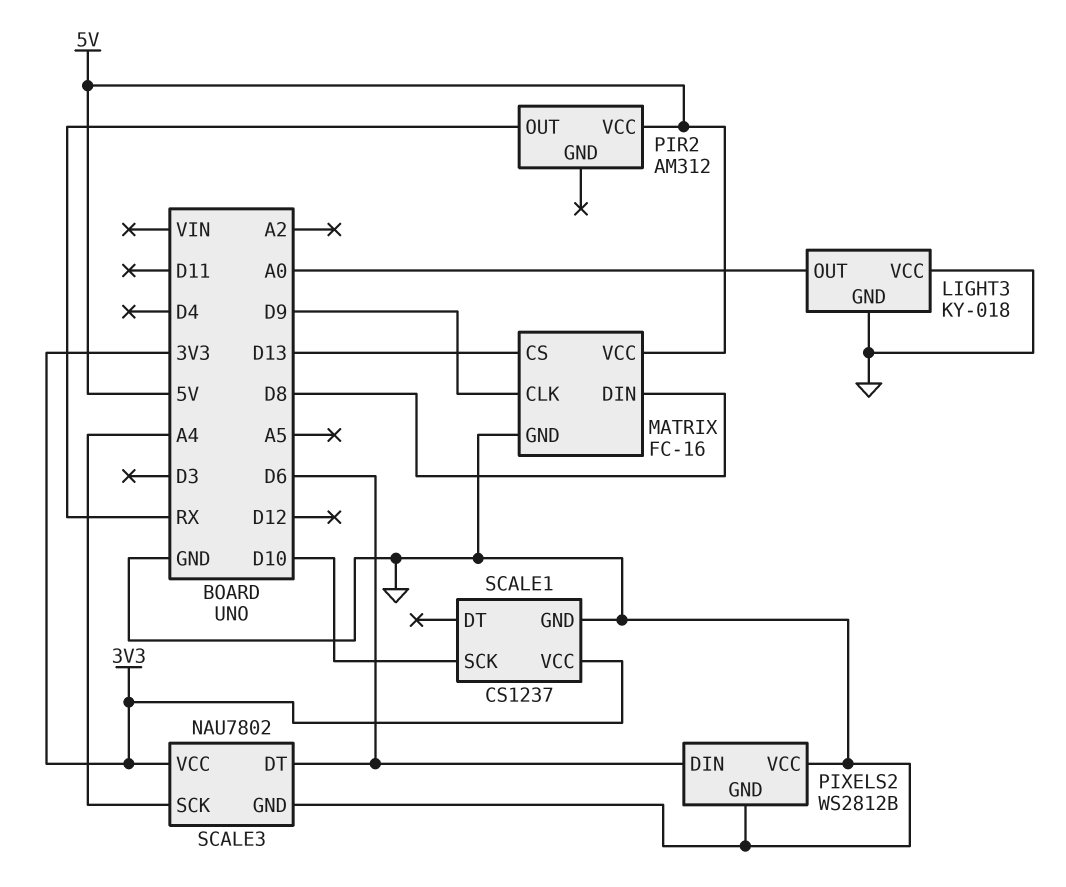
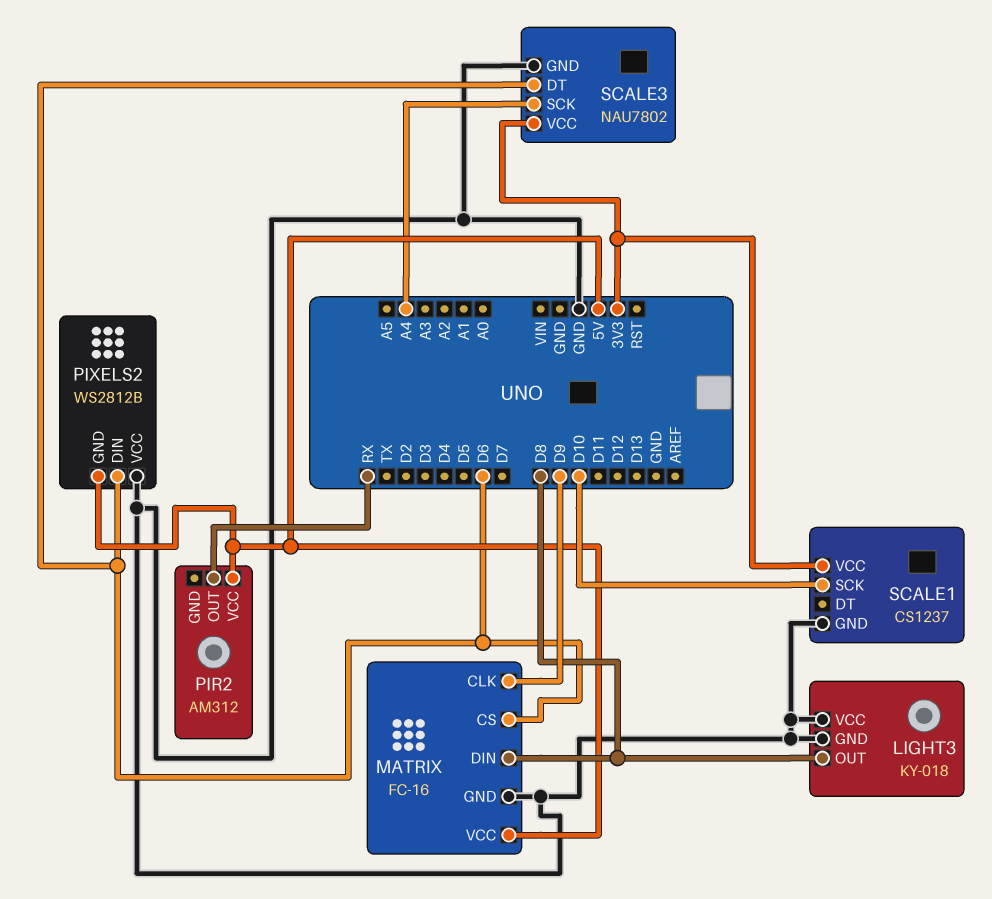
LIGHT3 pin OUT: A0 -> D8
MATRIX pin CS: D13 -> D6
PIXELS2 pin GND: GND -> 5V

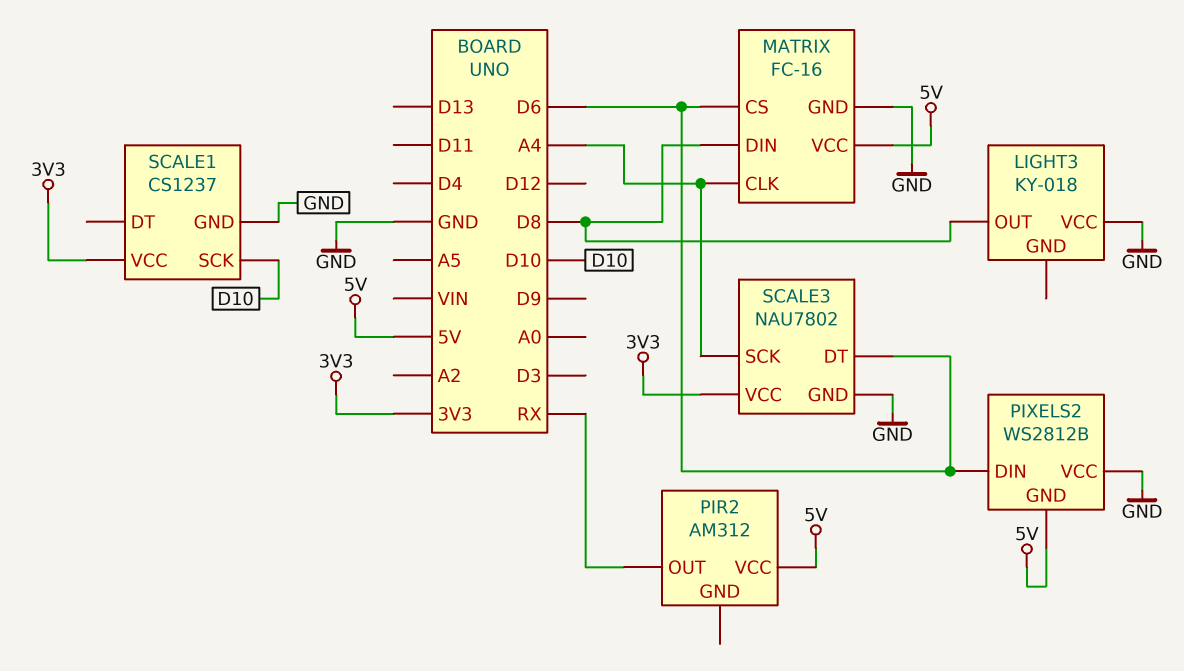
LIGHT3 pin GND: GND -> none
MATRIX pin CLK: D9 -> A4

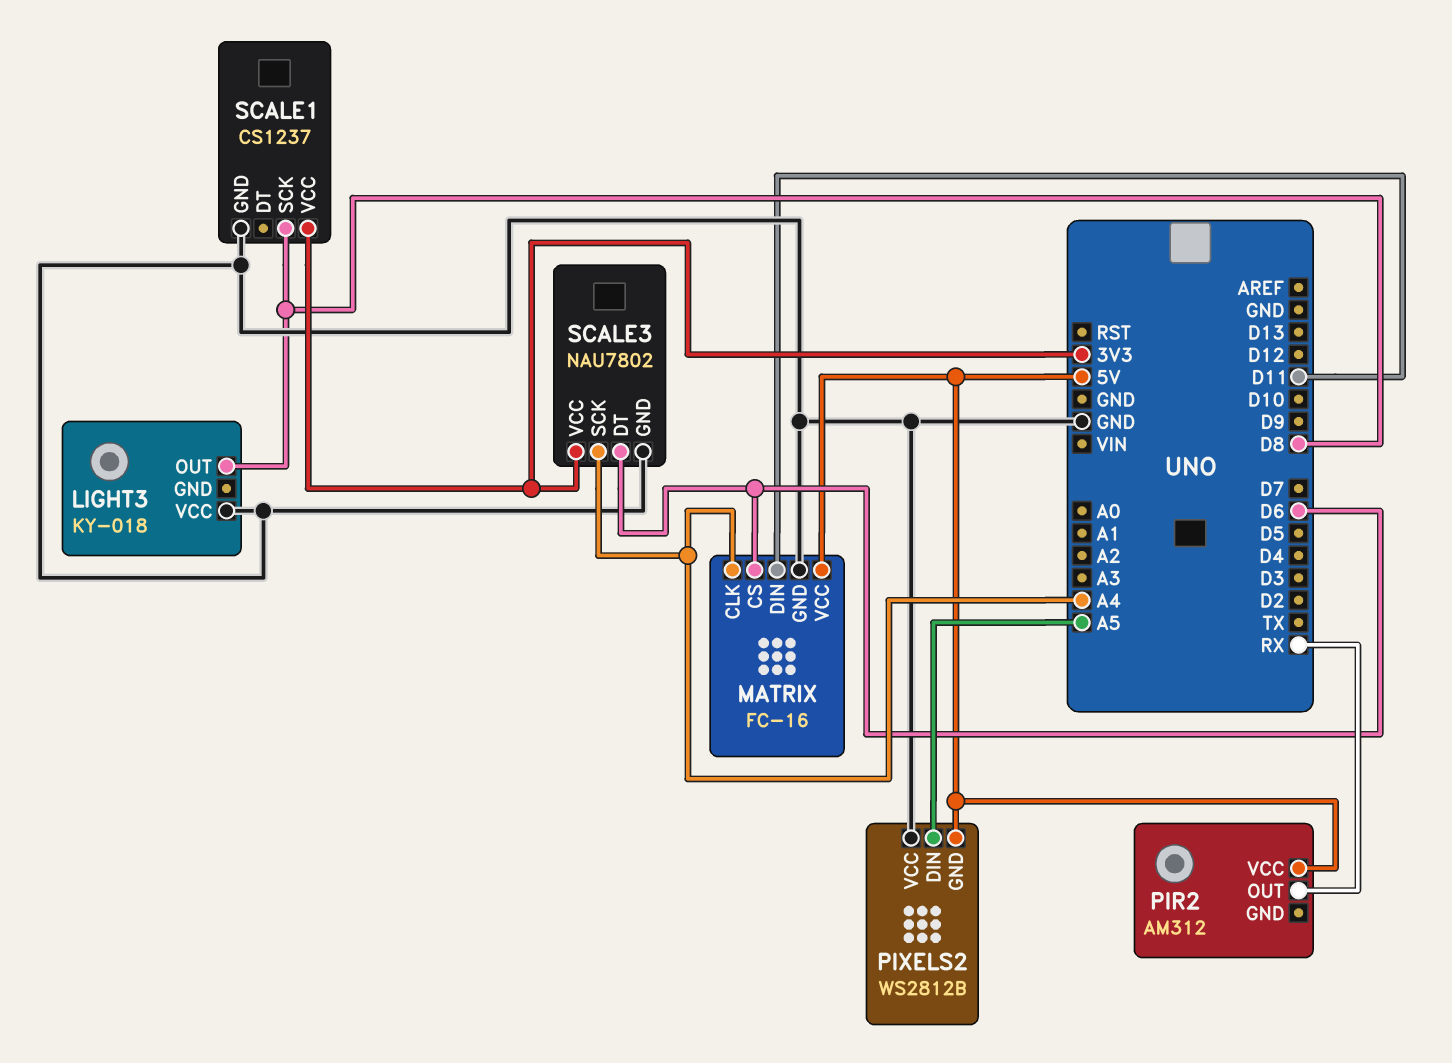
MATRIX pin DIN: D8 -> D11
PIXELS2 pin DIN: D6 -> A5
SCALE1 pin SCK: D10 -> D8

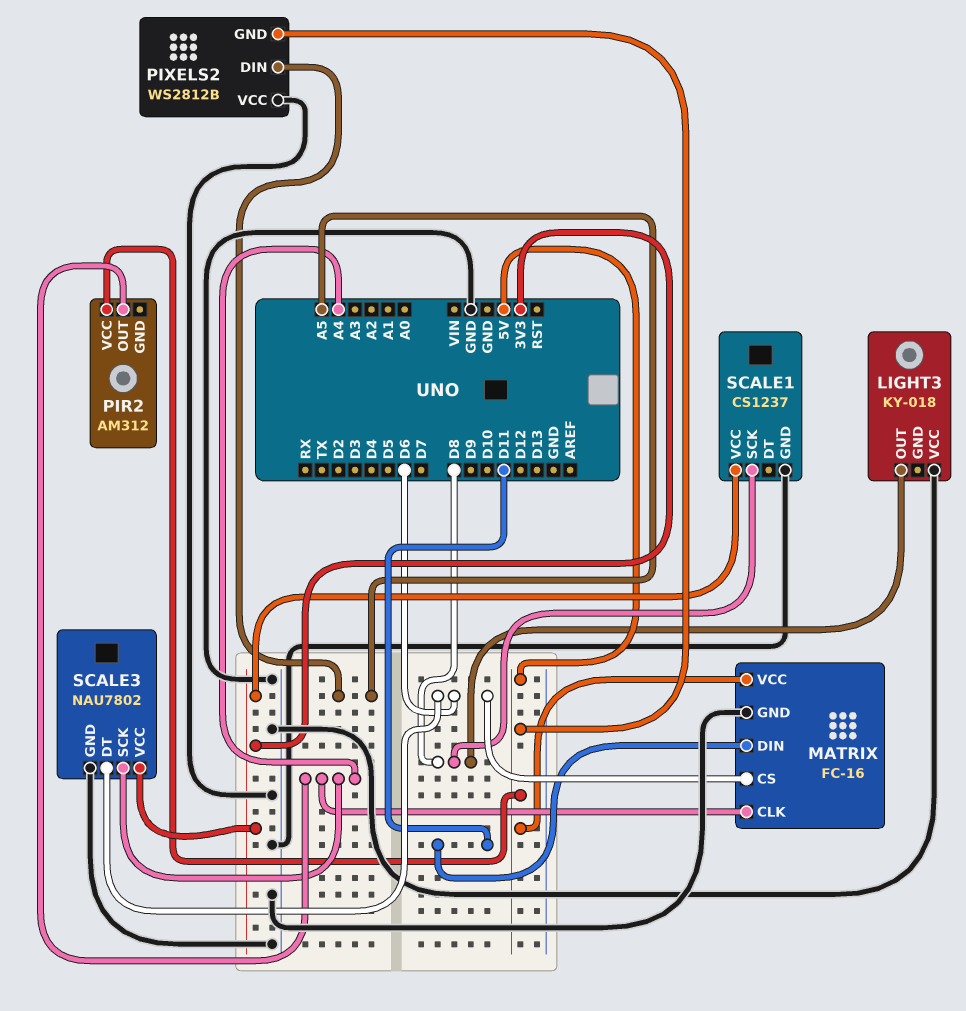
PIR2 pin OUT: RX -> A4

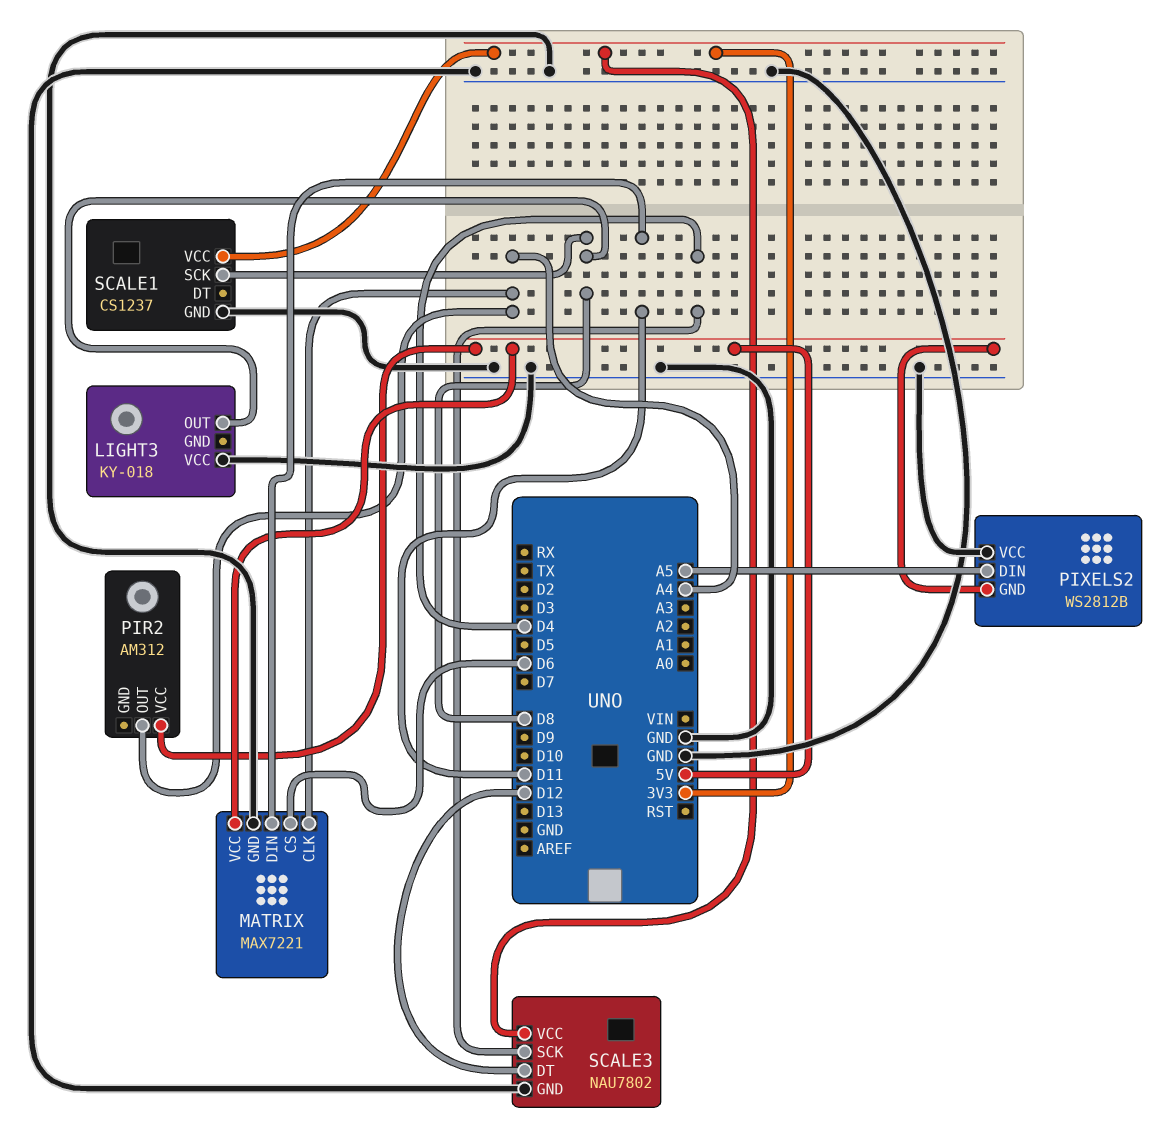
MATRIX: FC-16 -> MAX7221
SCALE3 pin DT: D6 -> D12
SCALE3 pin SCK: A4 -> D4

